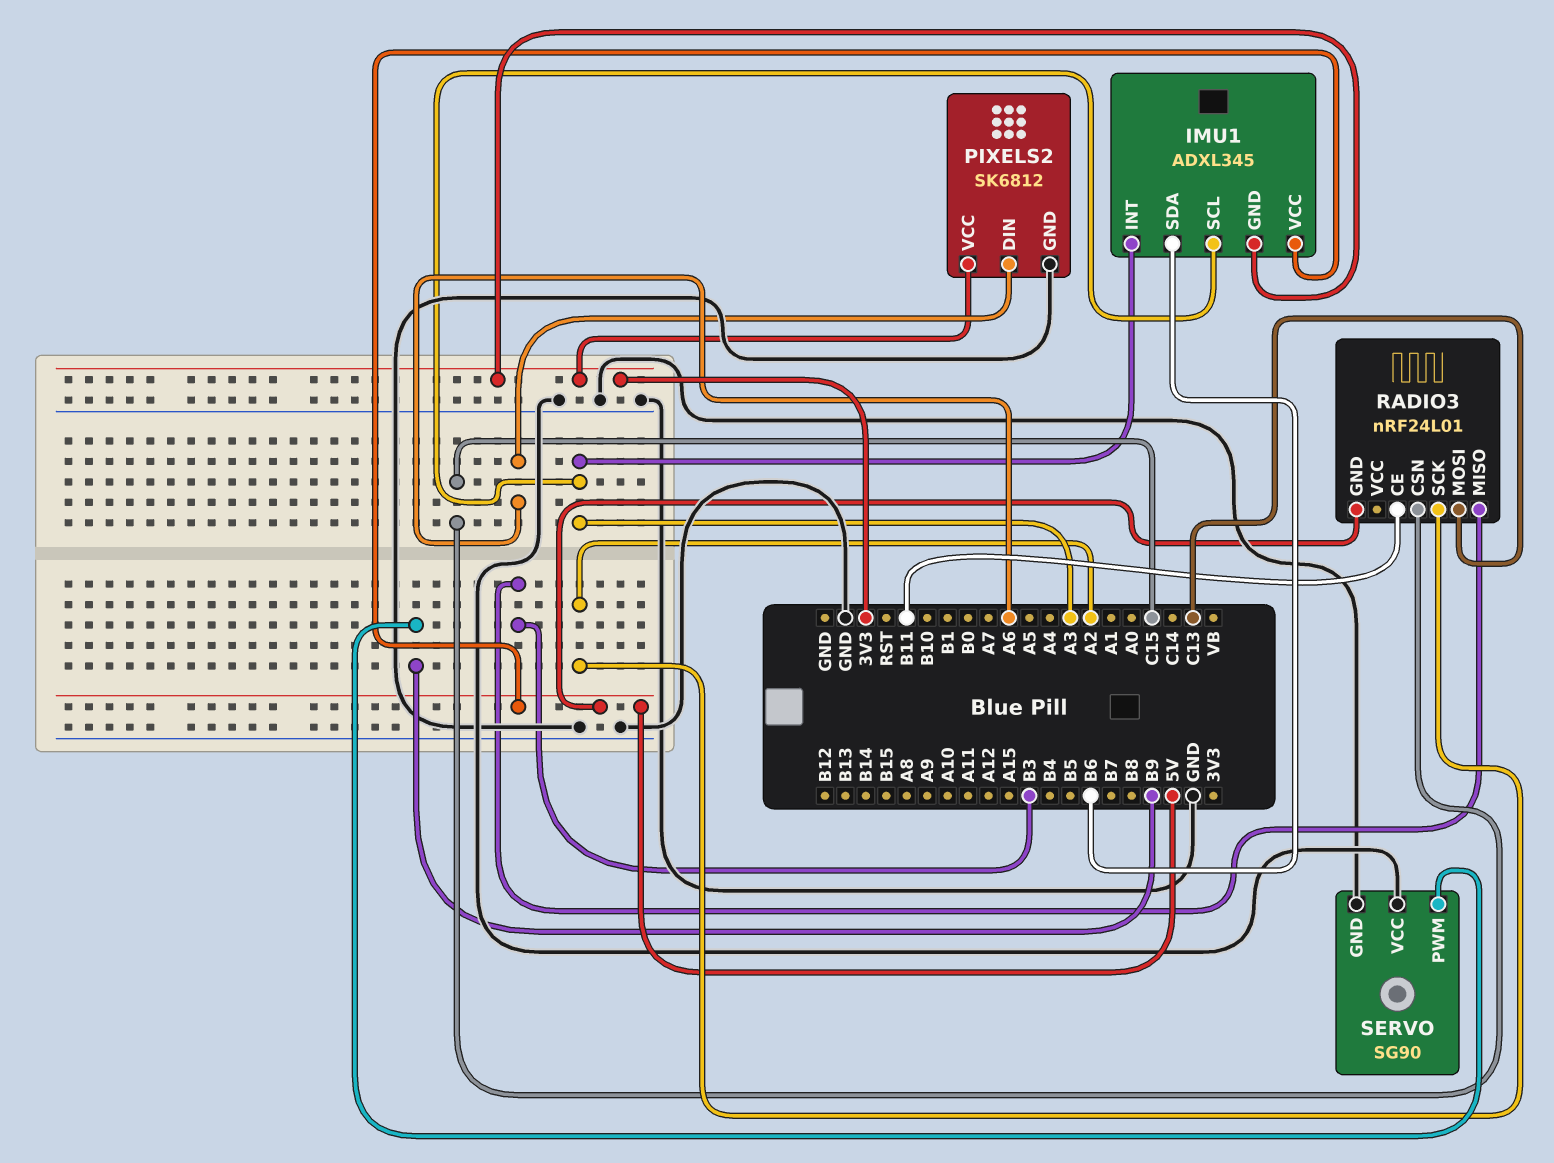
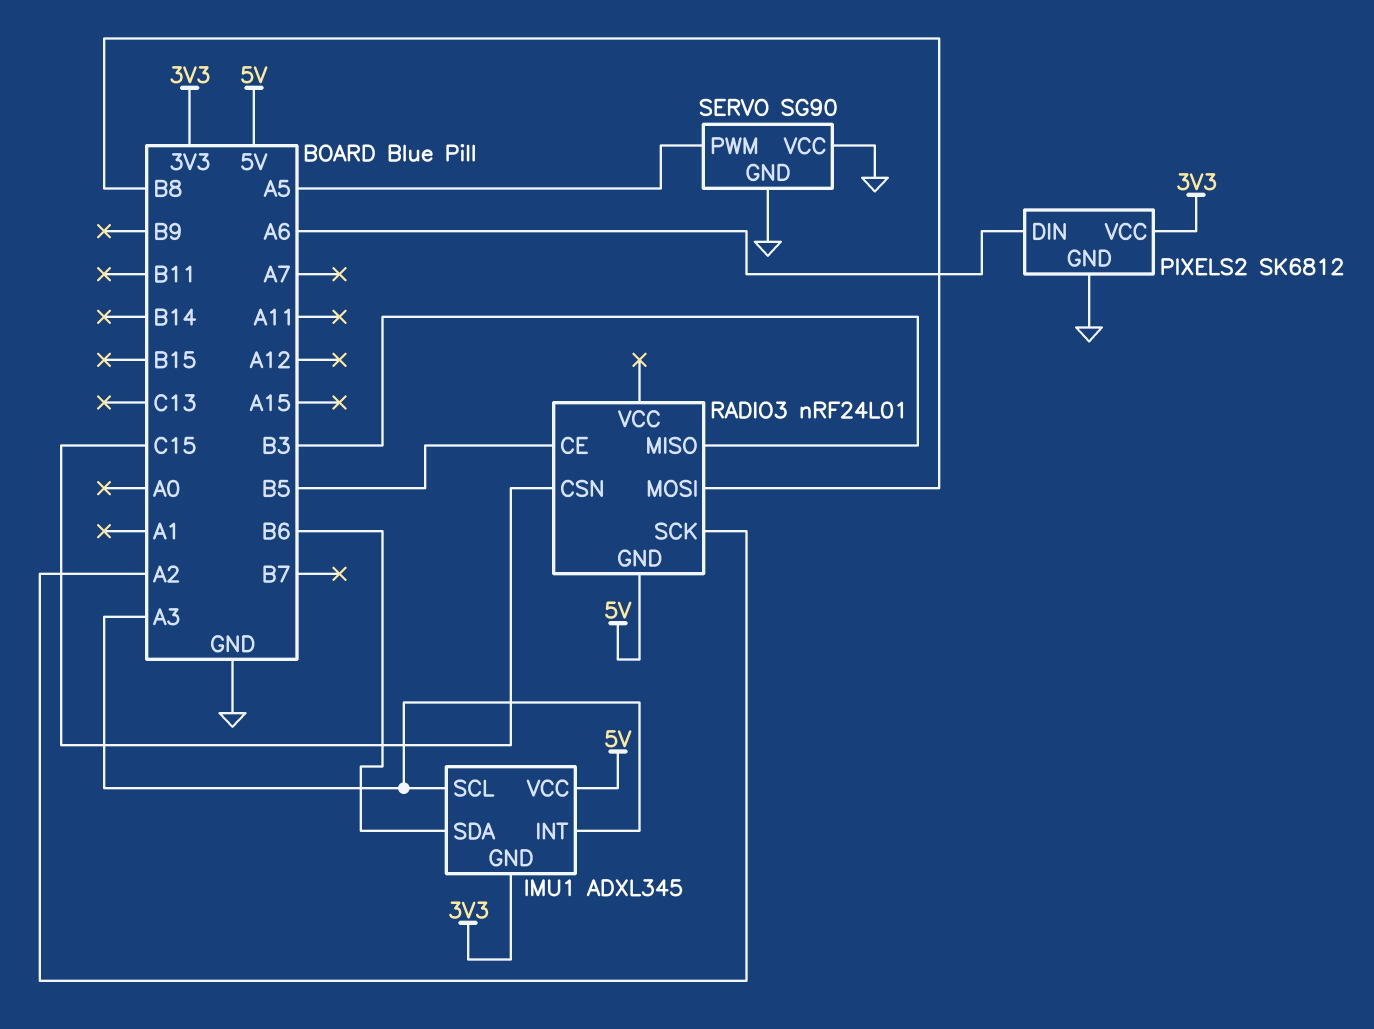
RADIO3 pin CE: B11 -> B5
RADIO3 pin MOSI: C13 -> B8
SERVO pin PWM: B9 -> A5

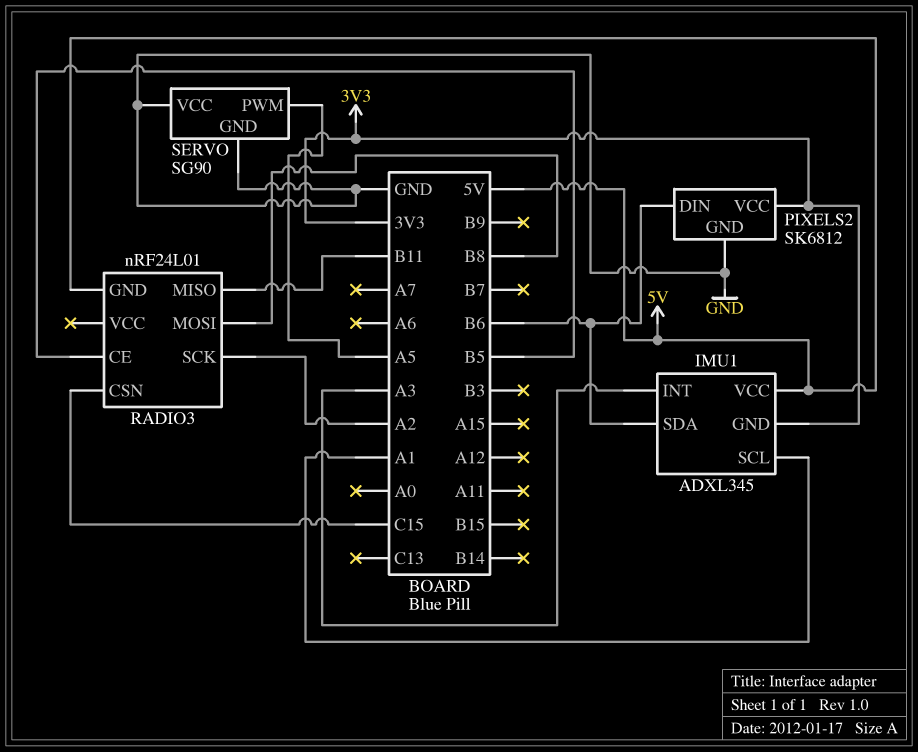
IMU1 pin SCL: A3 -> A1
PIXELS2 pin DIN: A6 -> B6
RADIO3 pin MISO: B3 -> B11

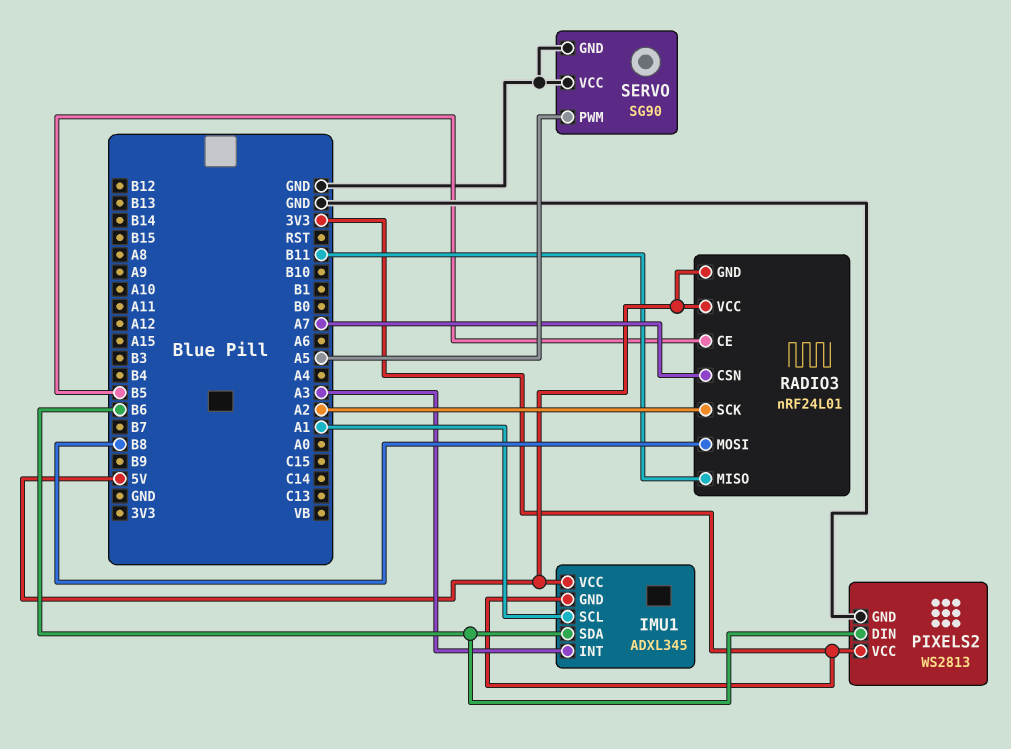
PIXELS2: SK6812 -> WS2813
RADIO3 pin CSN: C15 -> A7
RADIO3 pin VCC: none -> 5V

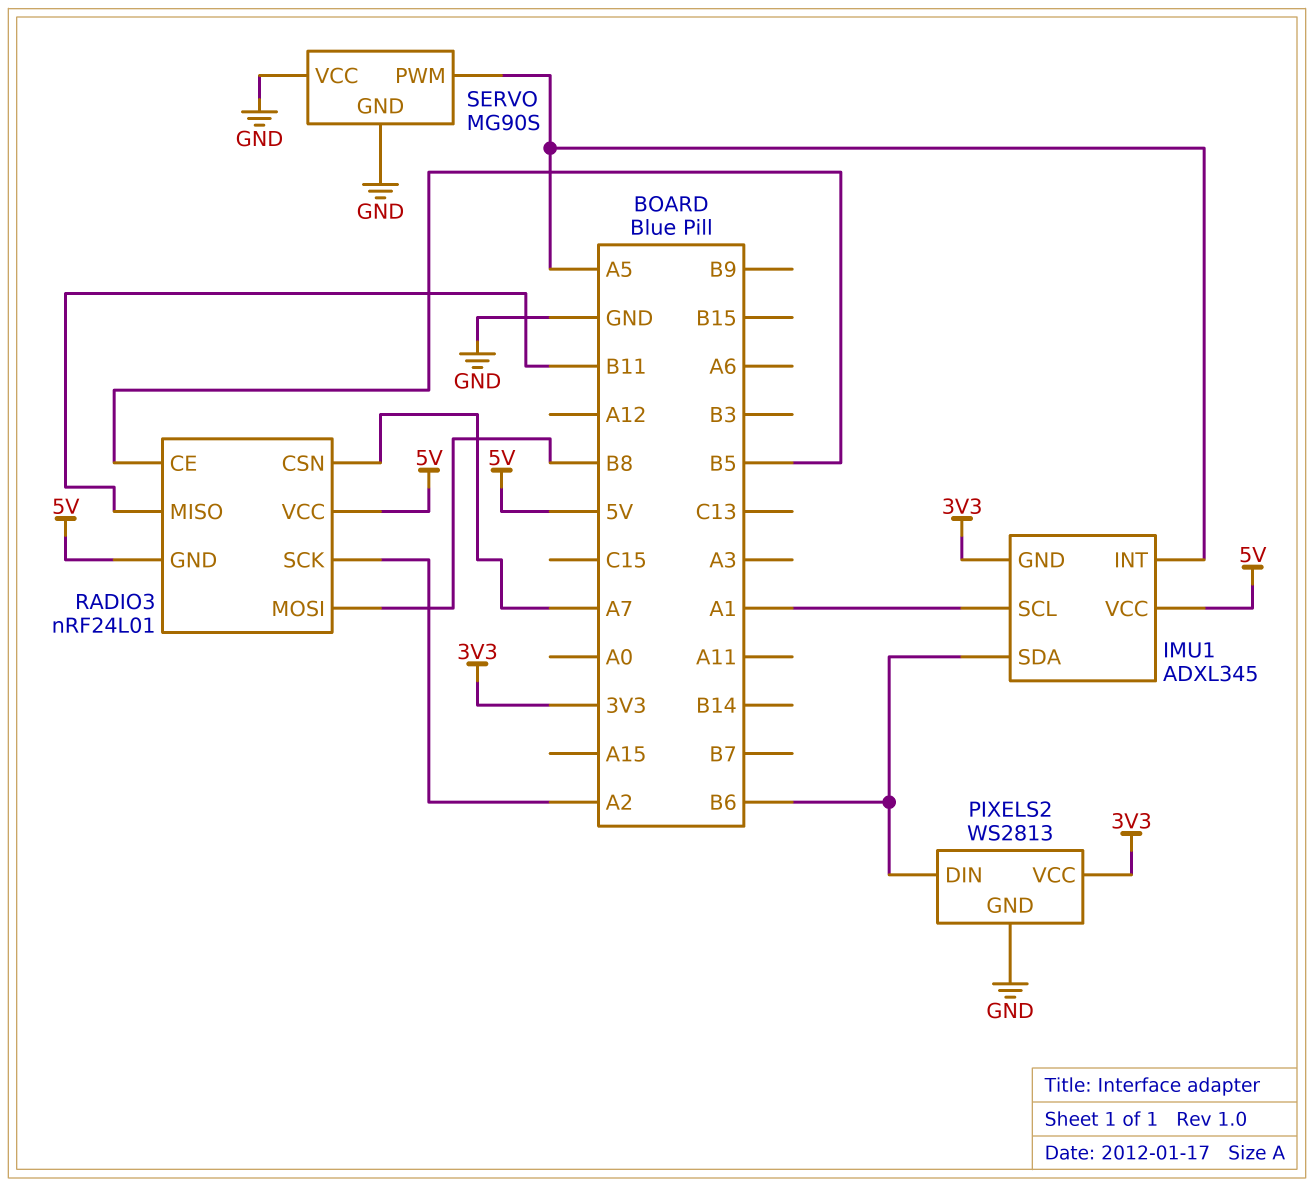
IMU1 pin INT: A3 -> A5
SERVO: SG90 -> MG90S

